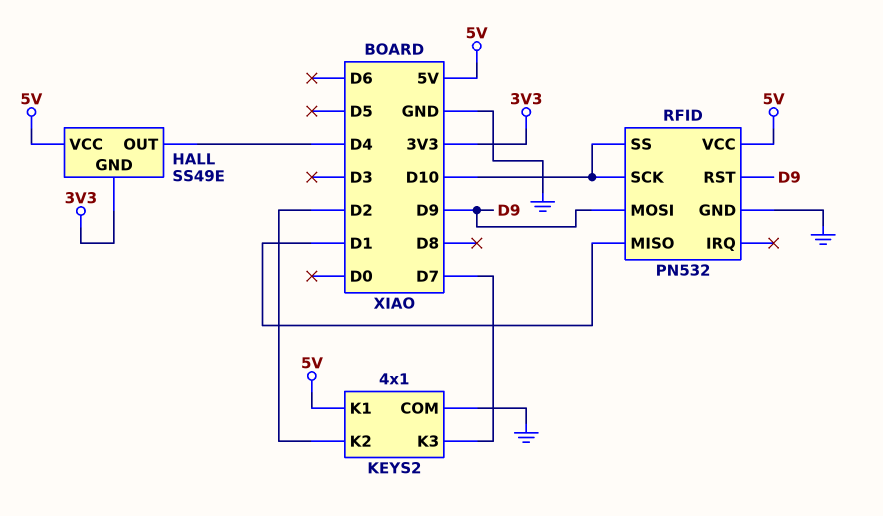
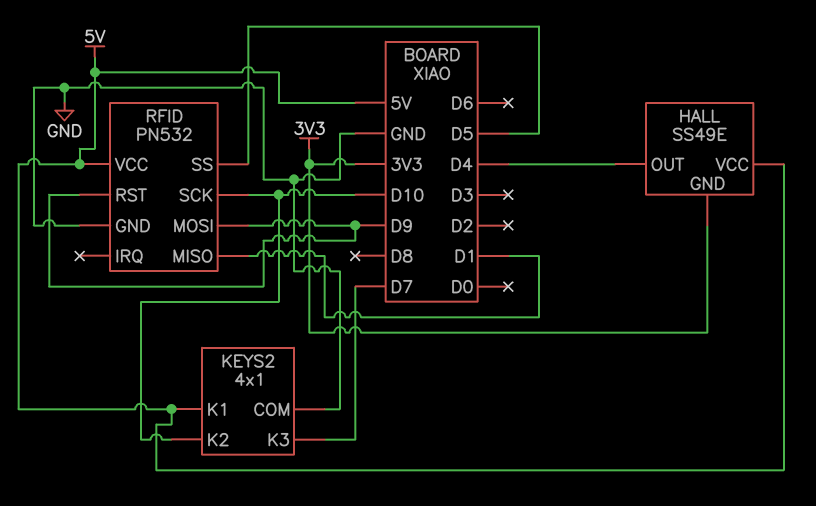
KEYS2 pin K2: D2 -> D10
RFID pin SS: D10 -> D5

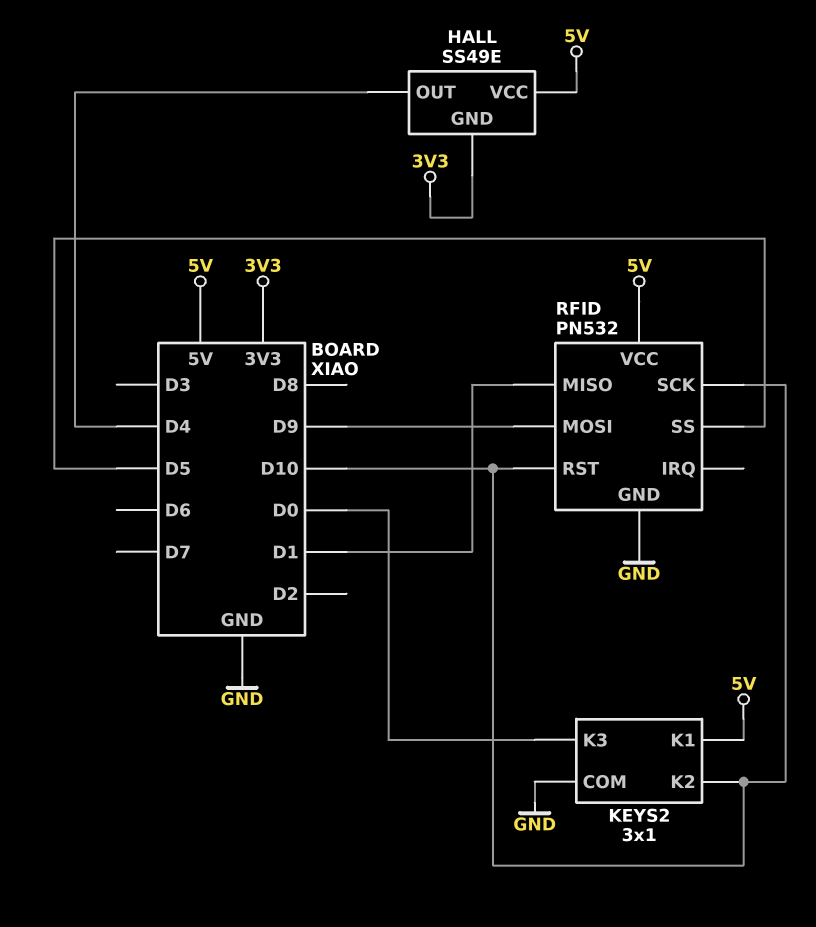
KEYS2: 4x1 -> 3x1
KEYS2 pin K3: D7 -> D0
RFID pin RST: D9 -> D10

